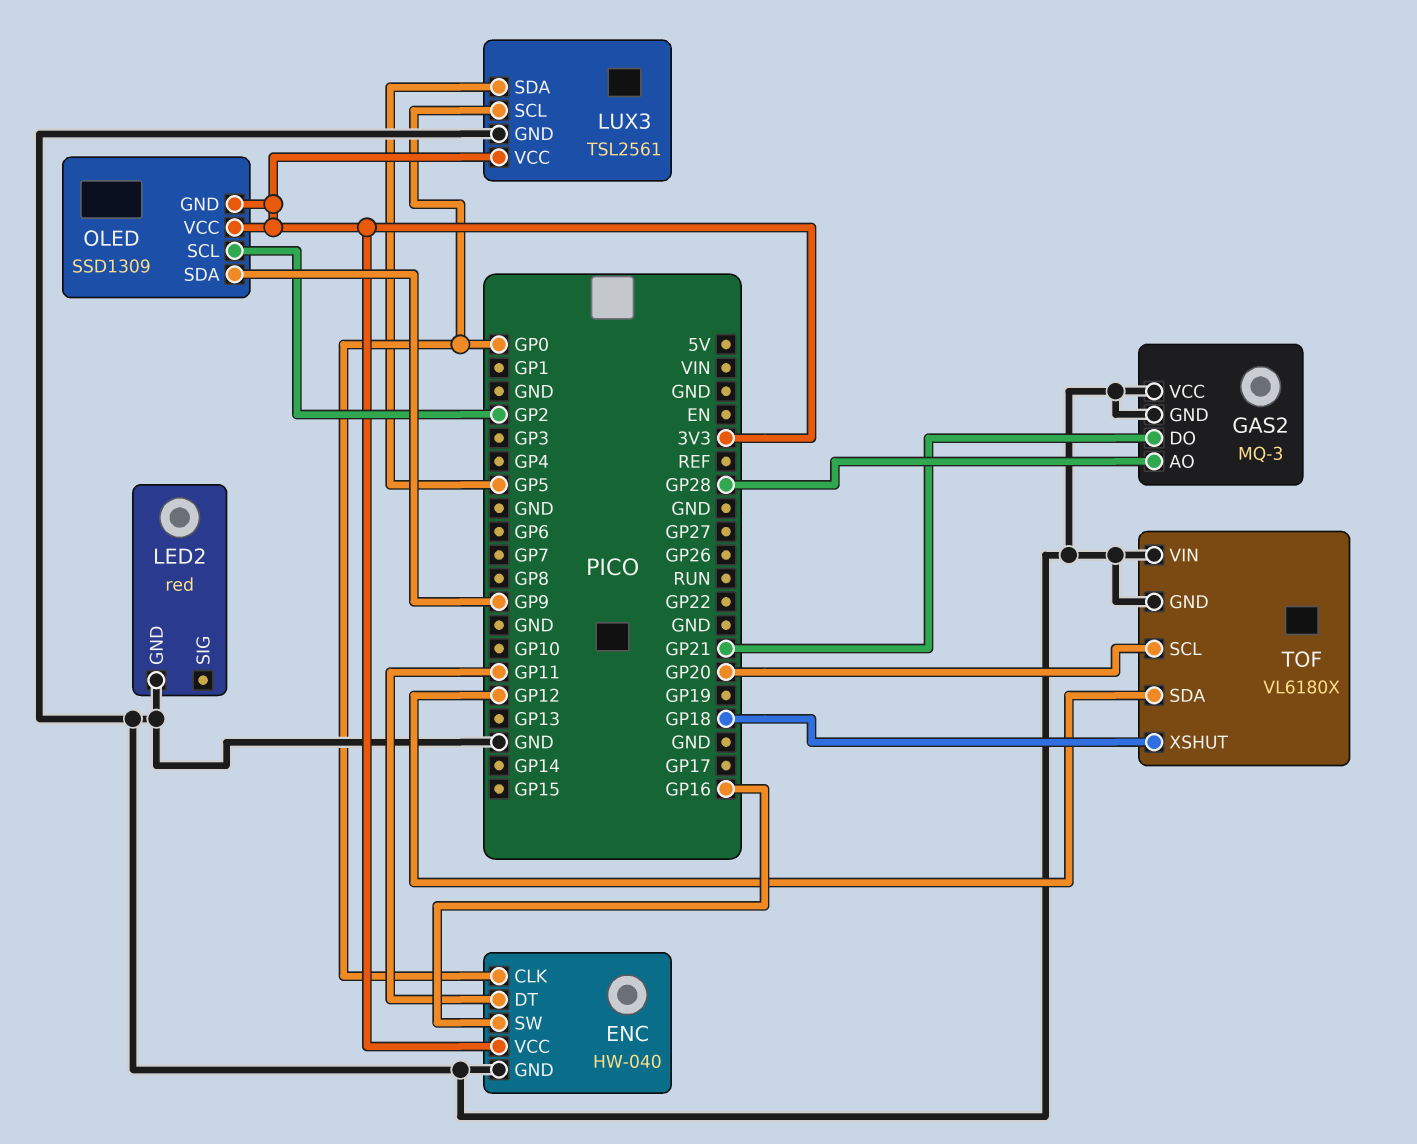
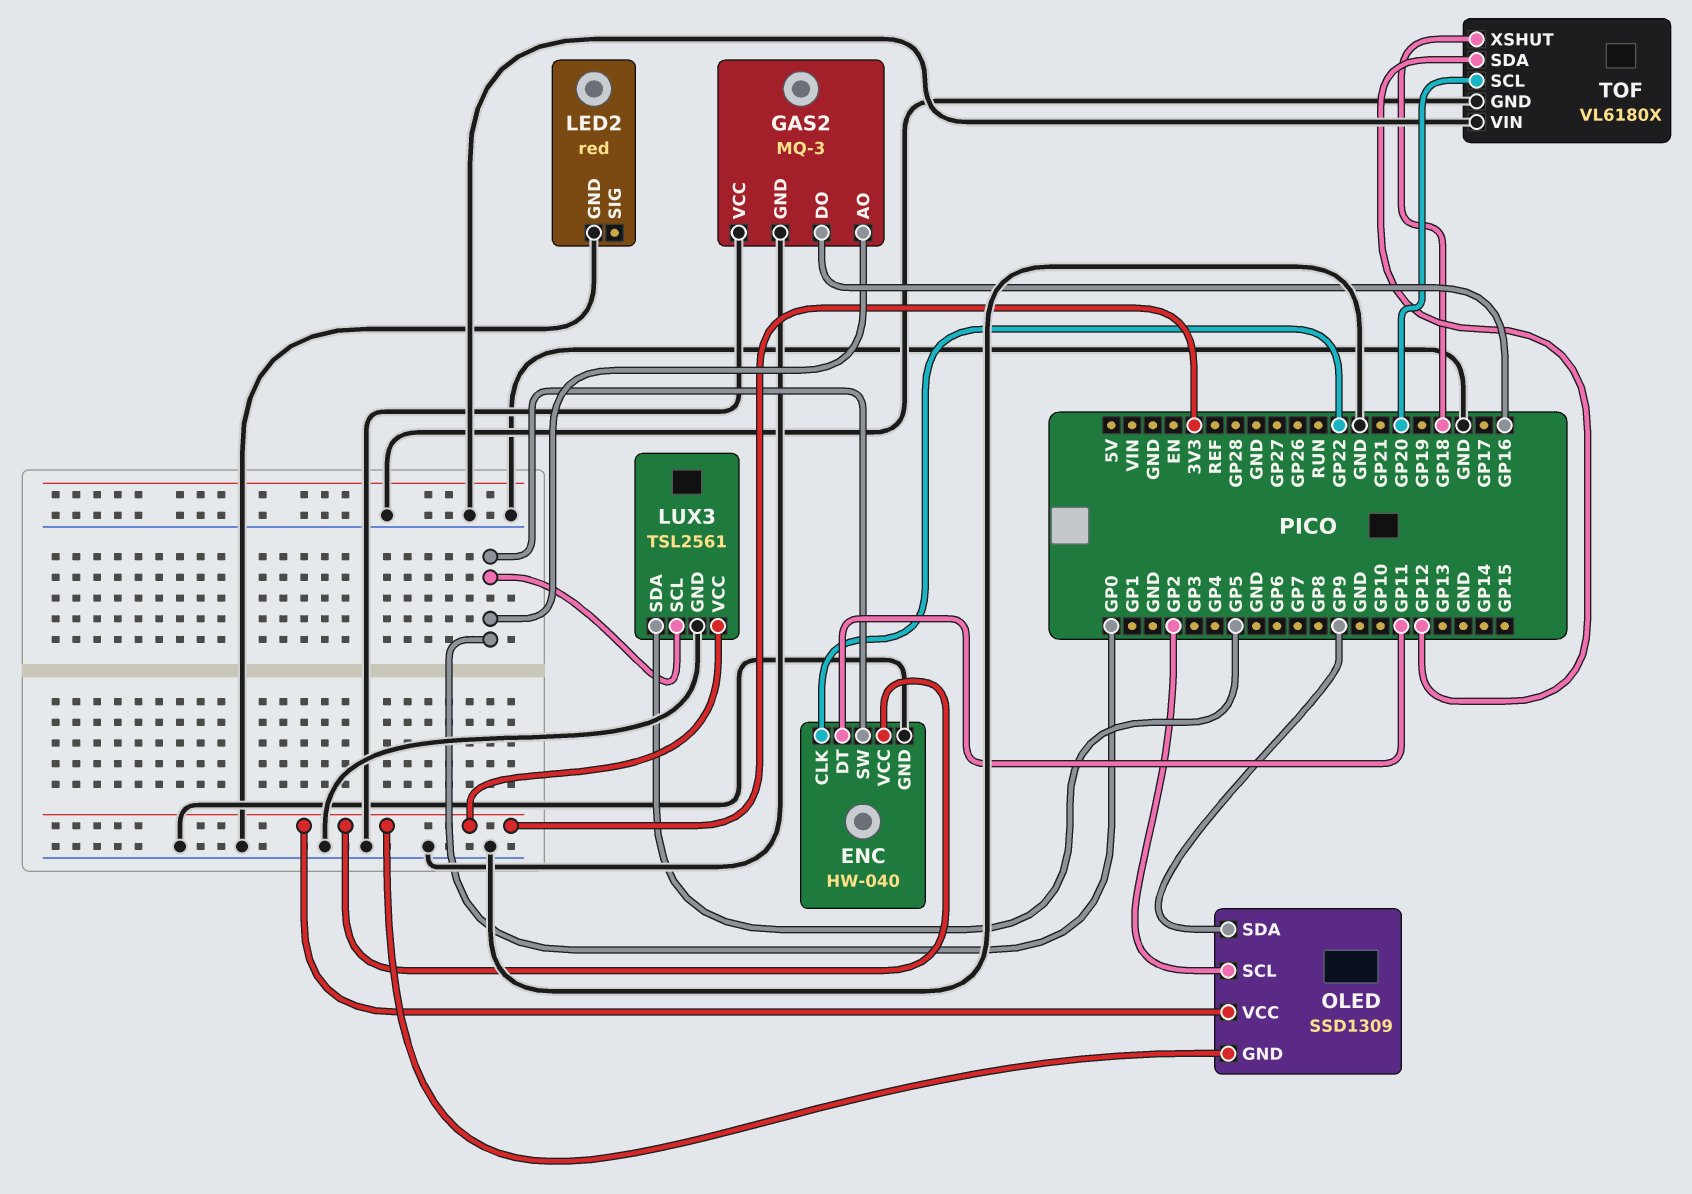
ENC pin CLK: GP0 -> GP22
ENC pin SW: GP16 -> GP0
GAS2 pin AO: GP28 -> GP0
GAS2 pin DO: GP21 -> GP16

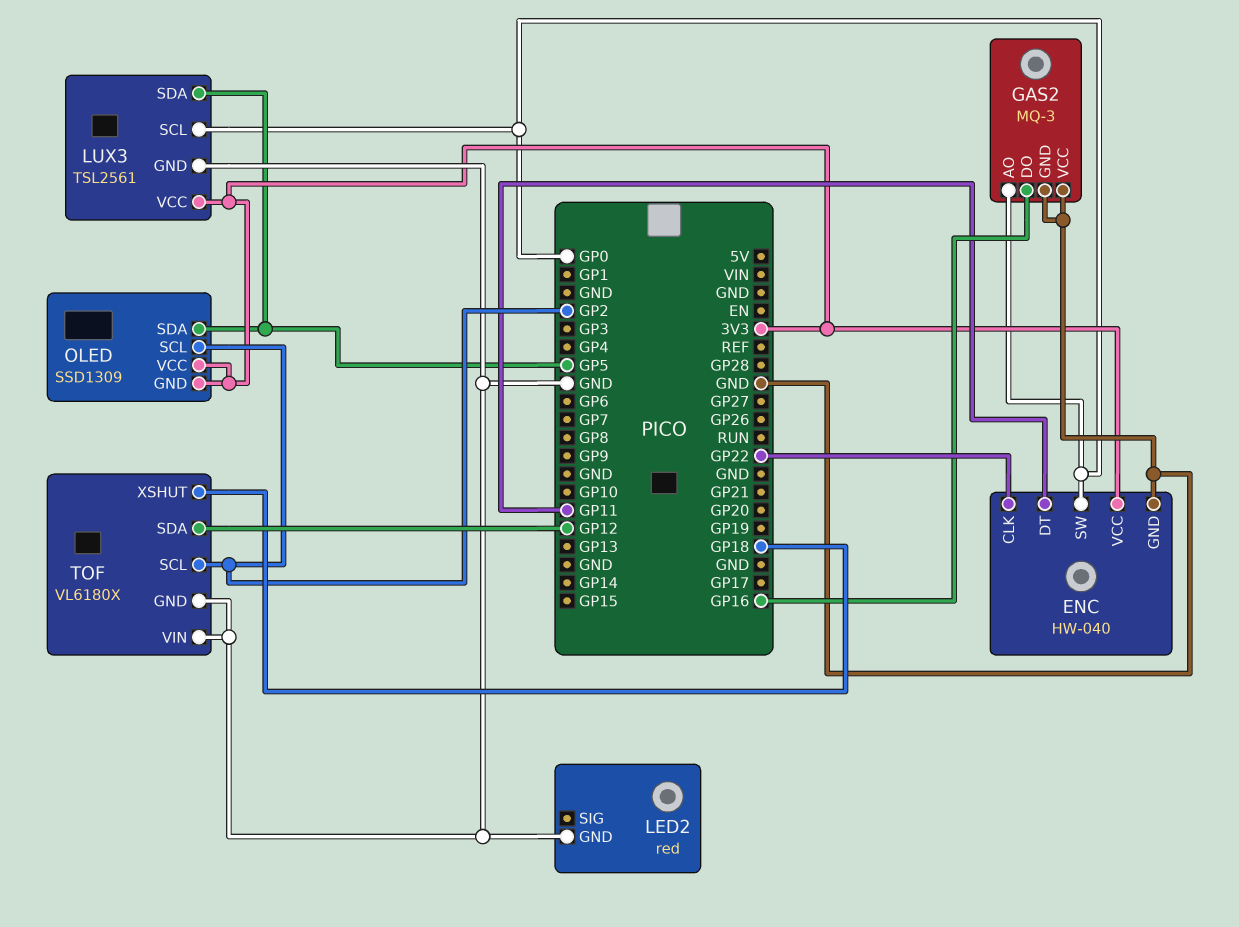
OLED pin SDA: GP9 -> GP5
TOF pin SCL: GP20 -> GP2

